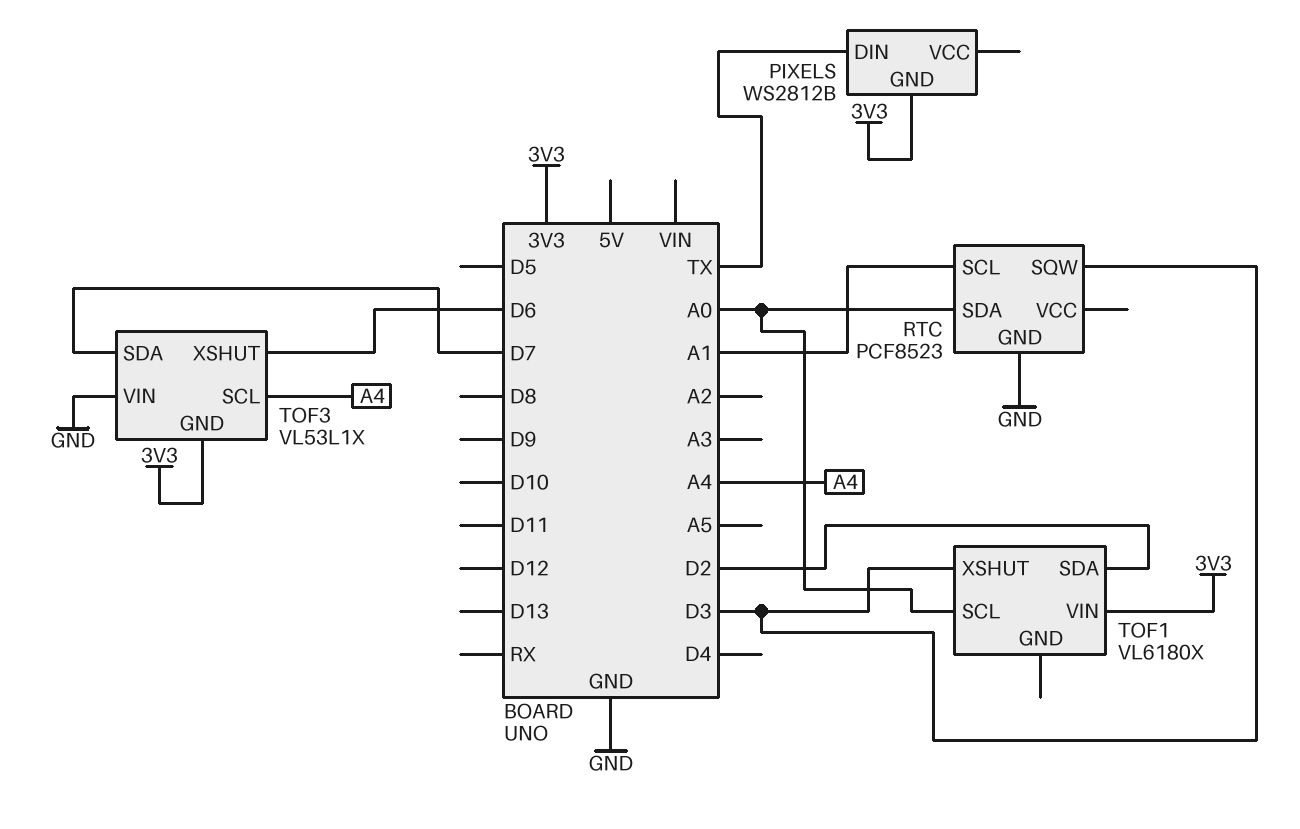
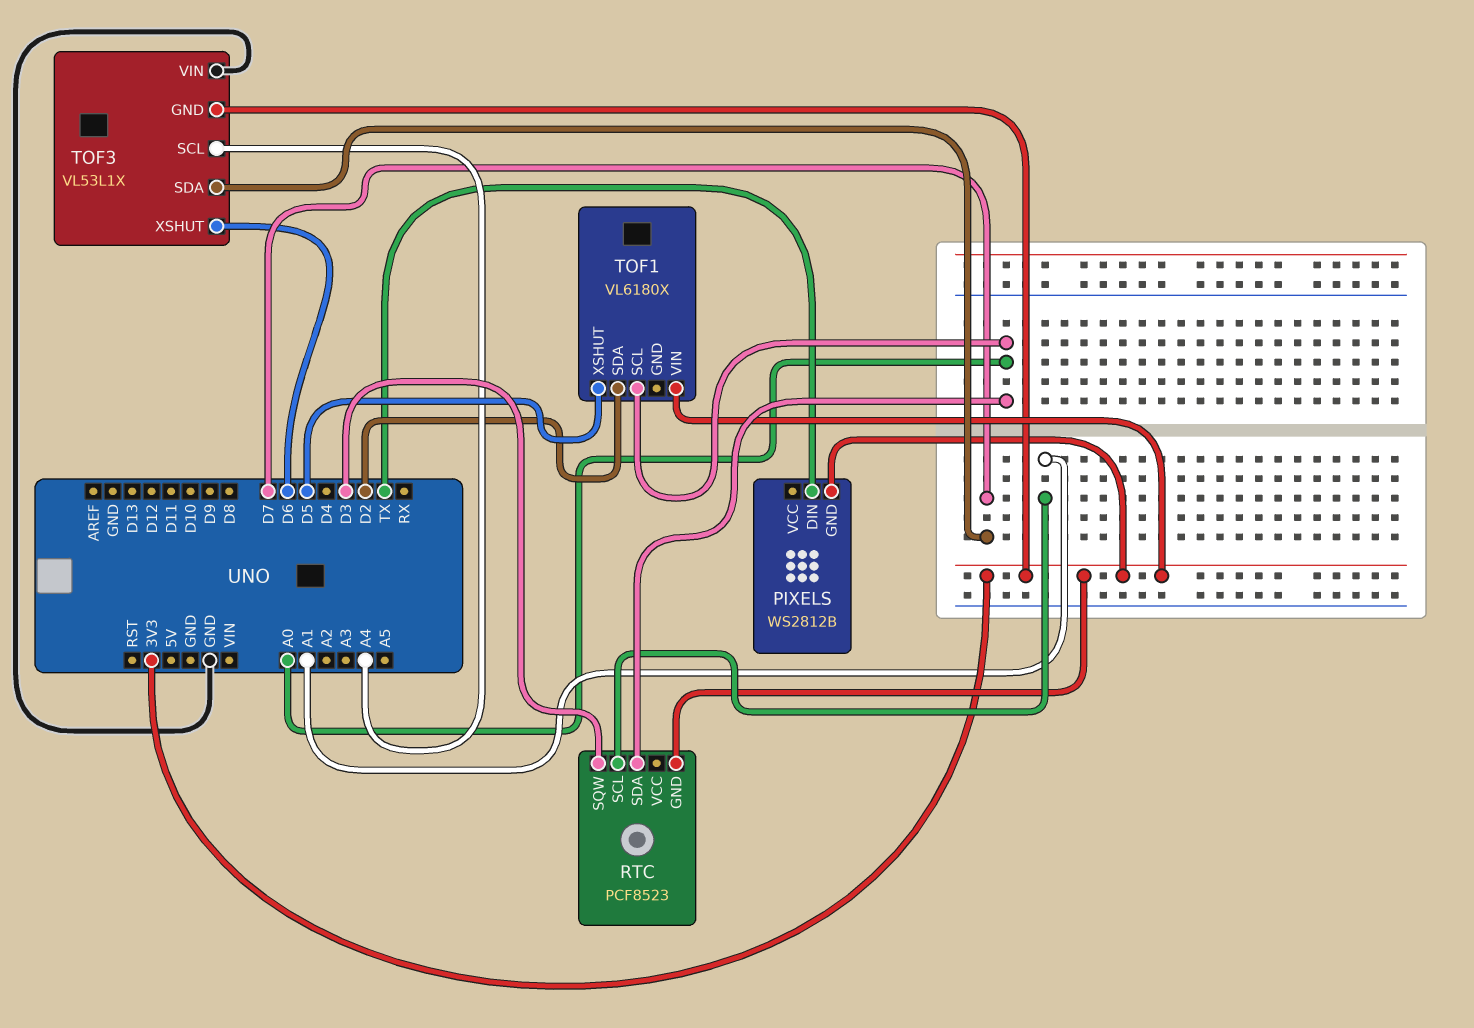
RTC pin GND: GND -> 3V3
TOF1 pin XSHUT: D3 -> D5

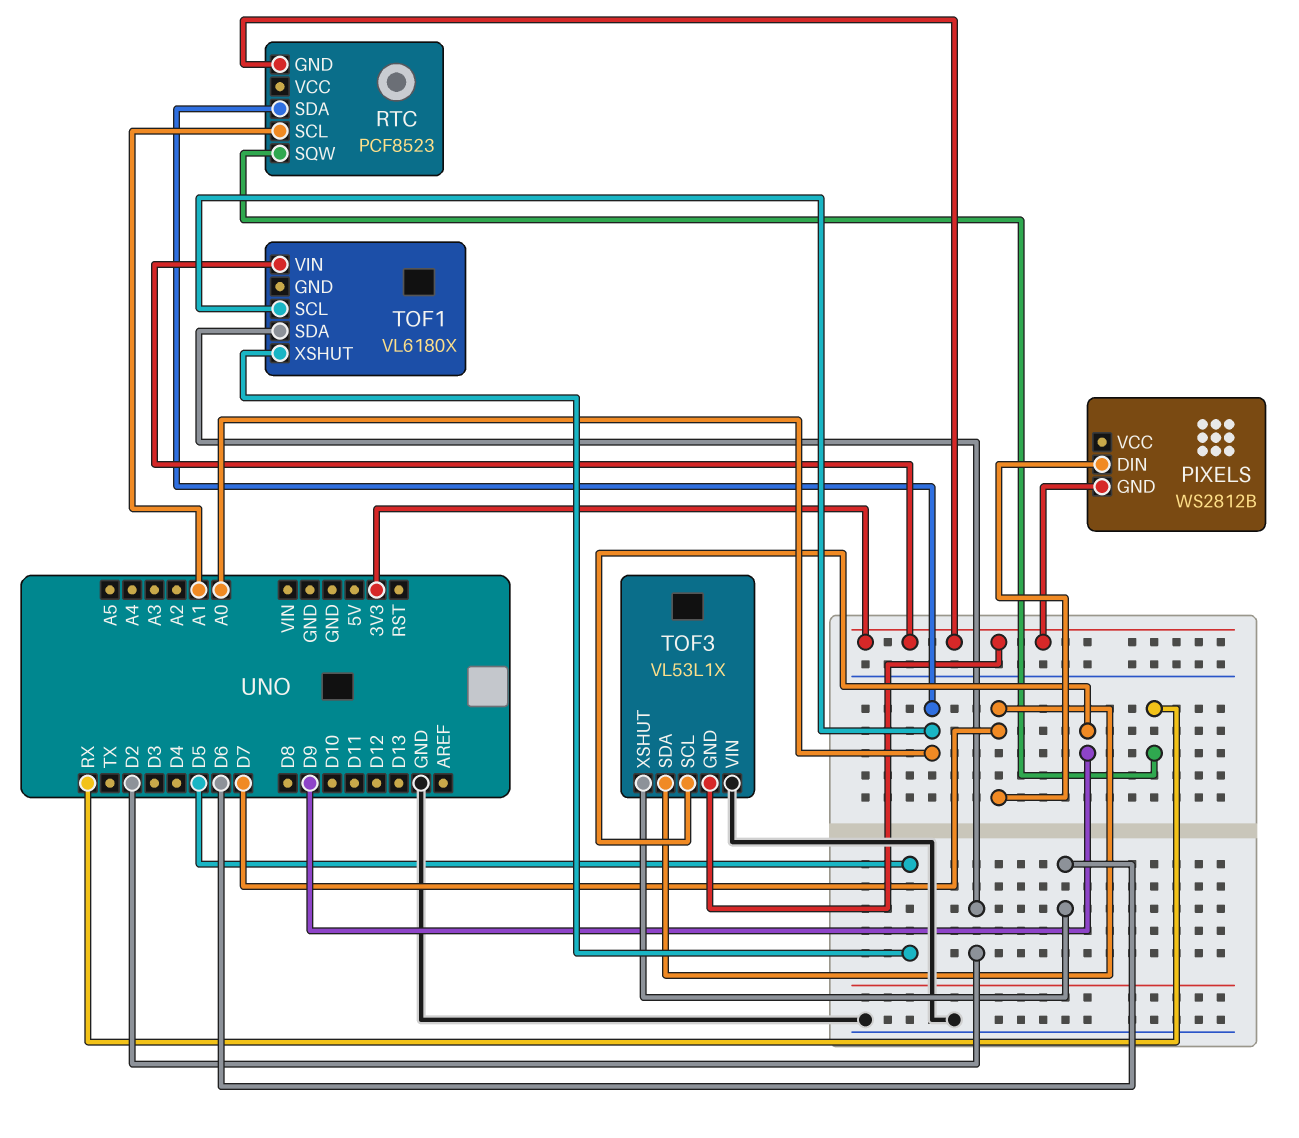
PIXELS pin DIN: TX -> D7
RTC pin SQW: D3 -> RX
TOF3 pin SCL: A4 -> D9

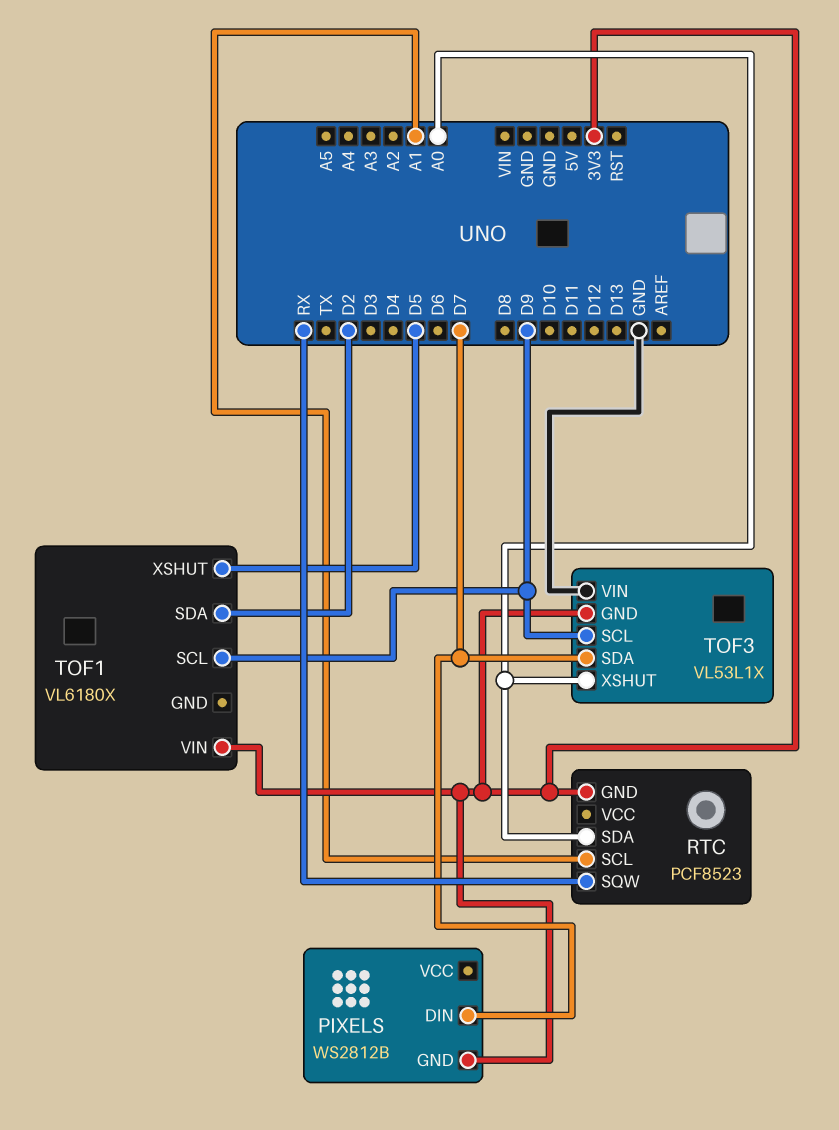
TOF1 pin SCL: A0 -> D9
TOF3 pin XSHUT: D6 -> A0

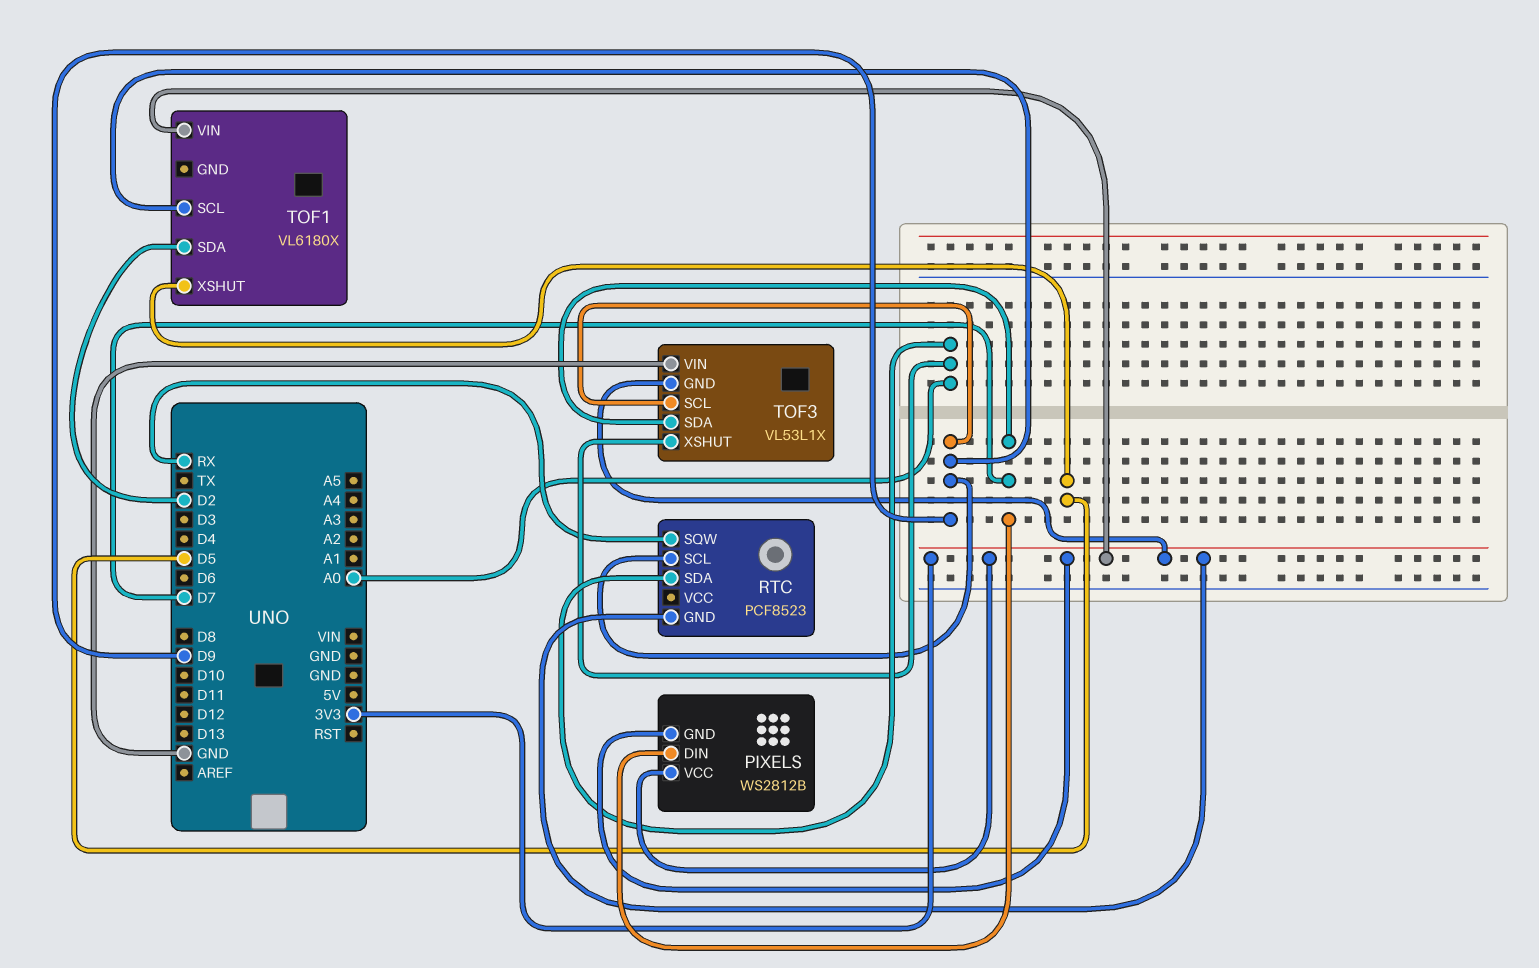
PIXELS pin VCC: none -> 3V3
RTC pin SCL: A1 -> D9

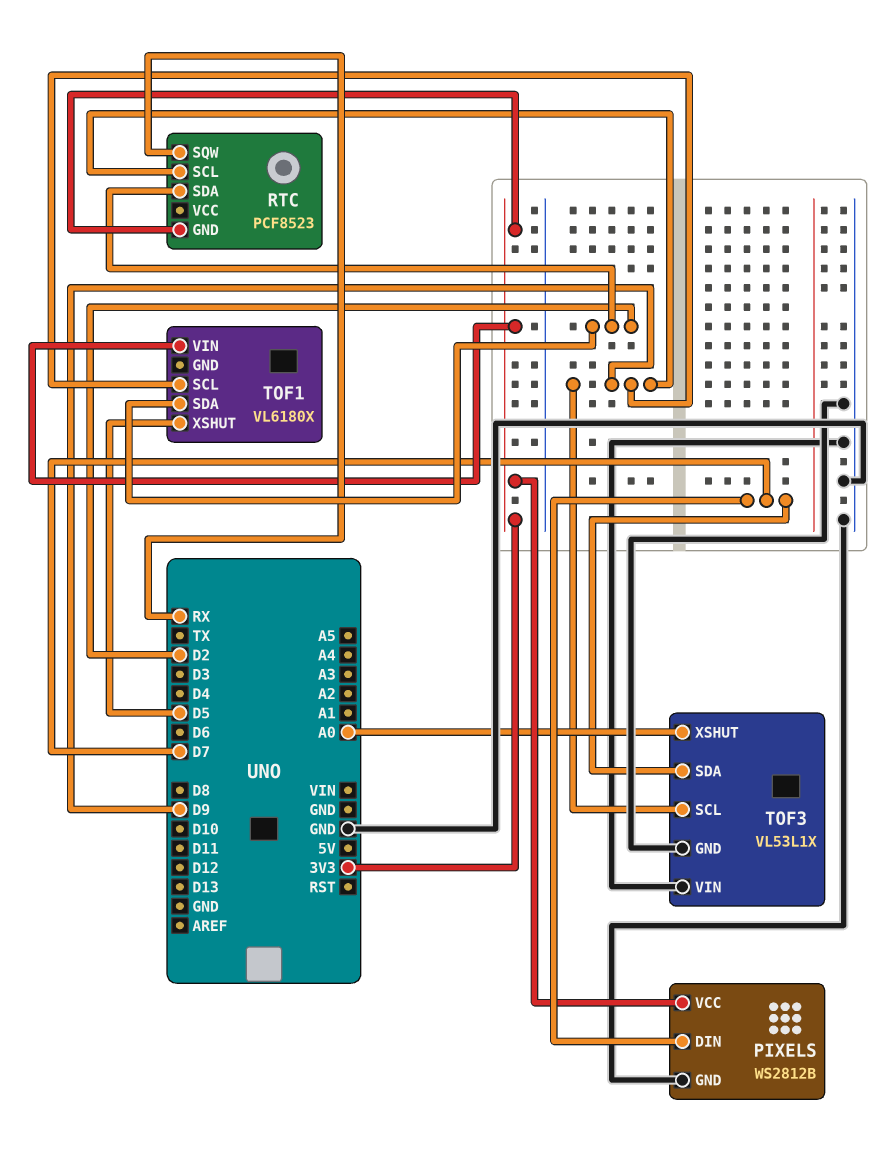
PIXELS pin GND: 3V3 -> GND
RTC pin SDA: A0 -> D2
TOF3 pin GND: 3V3 -> GND

